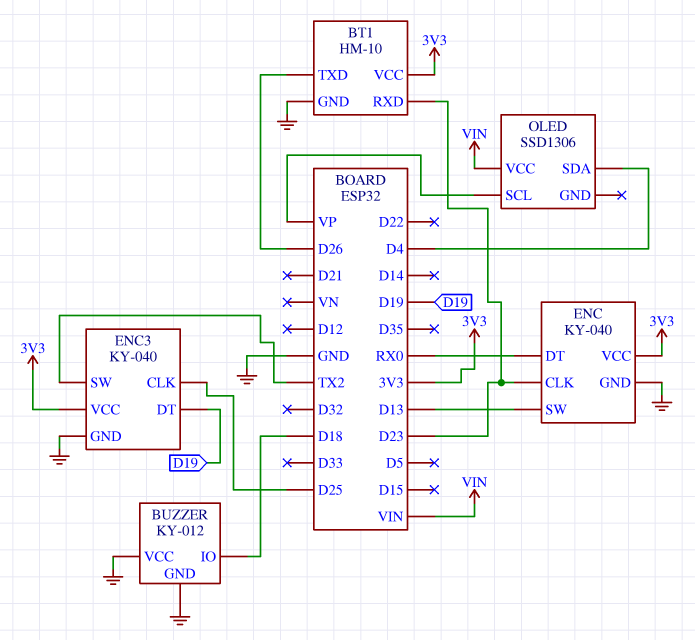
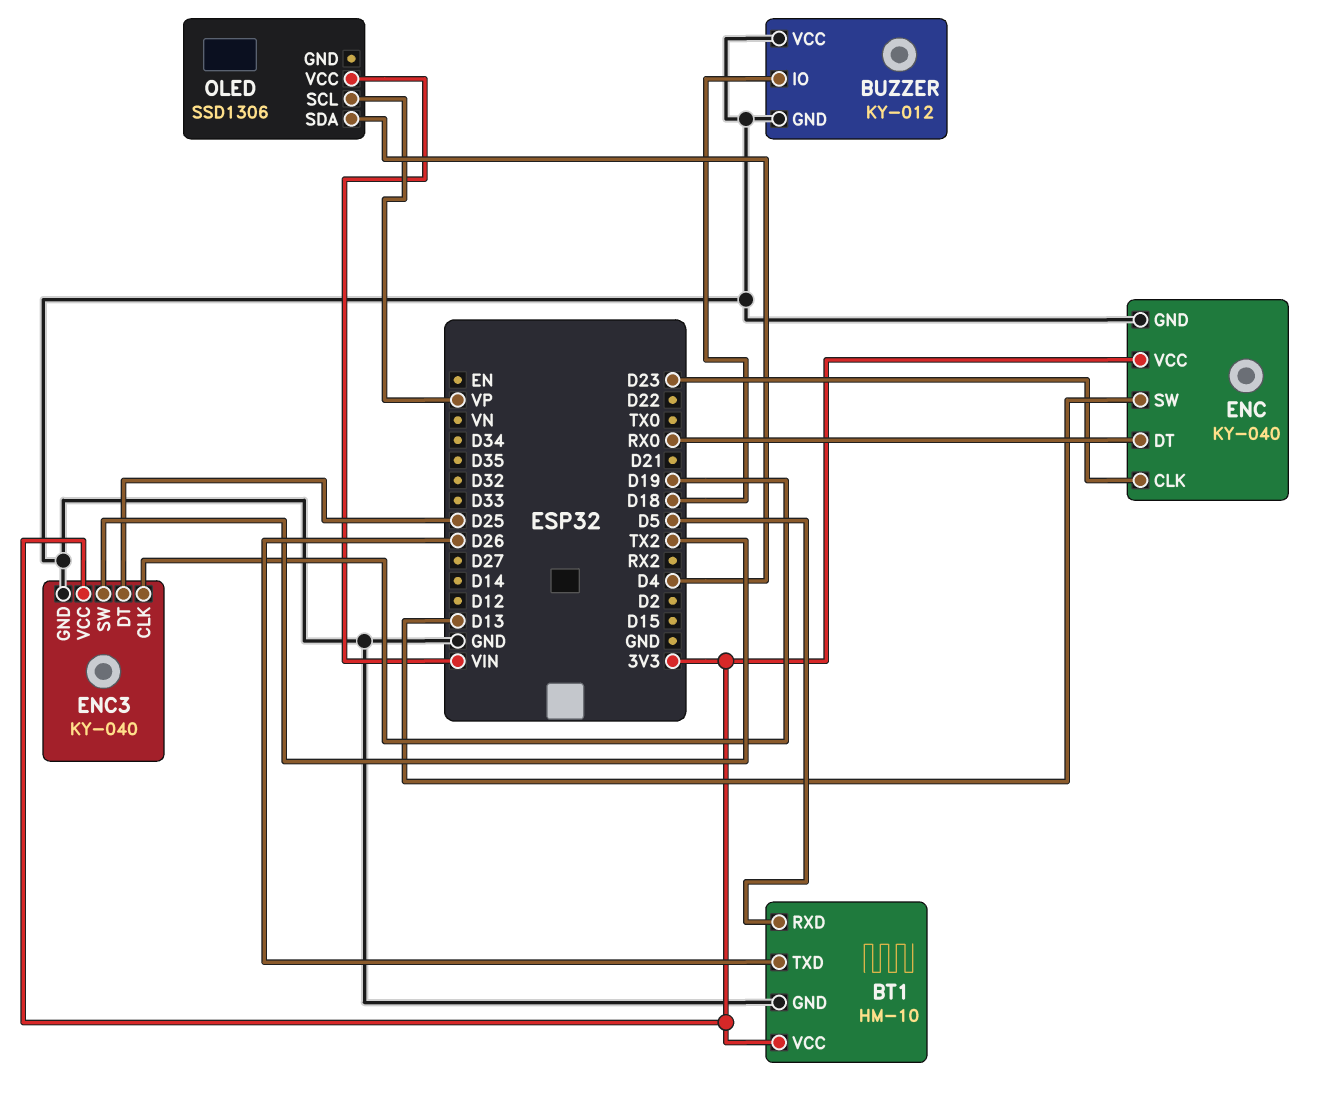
BT1 pin RXD: D23 -> D5
ENC3 pin CLK: D25 -> D19
ENC3 pin DT: D19 -> D25

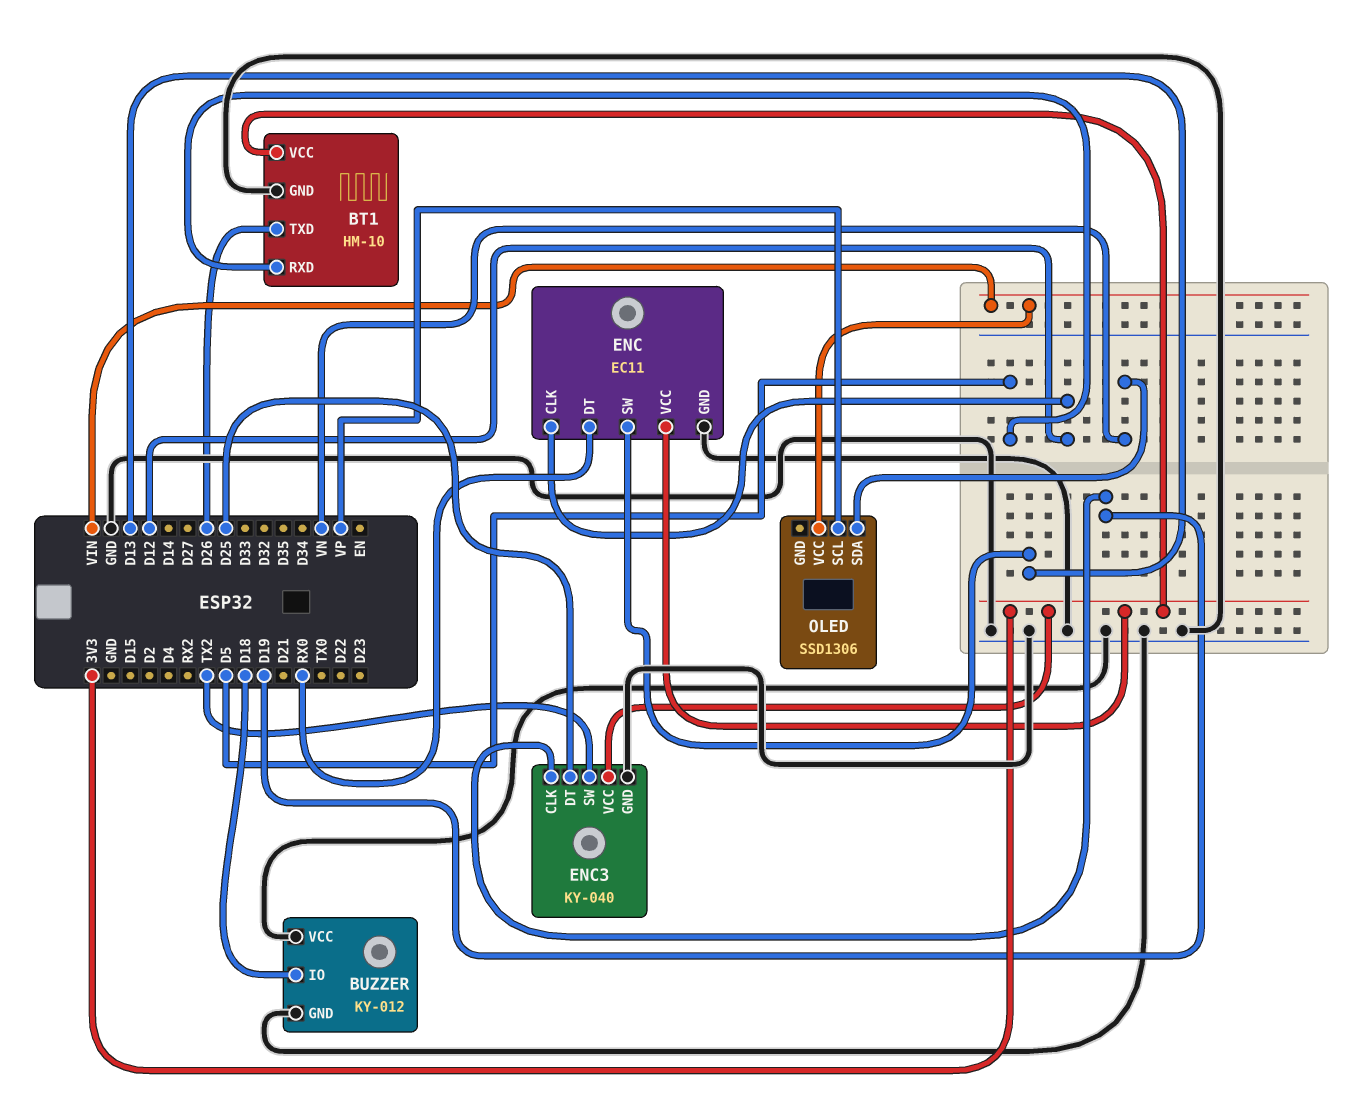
ENC: KY-040 -> EC11
ENC pin CLK: D23 -> D12
OLED pin SDA: D4 -> VN

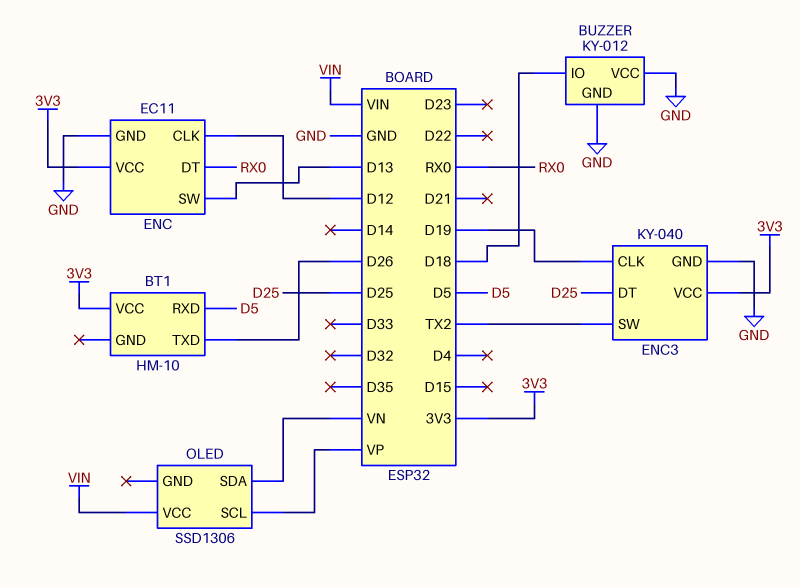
BT1 pin GND: GND -> none

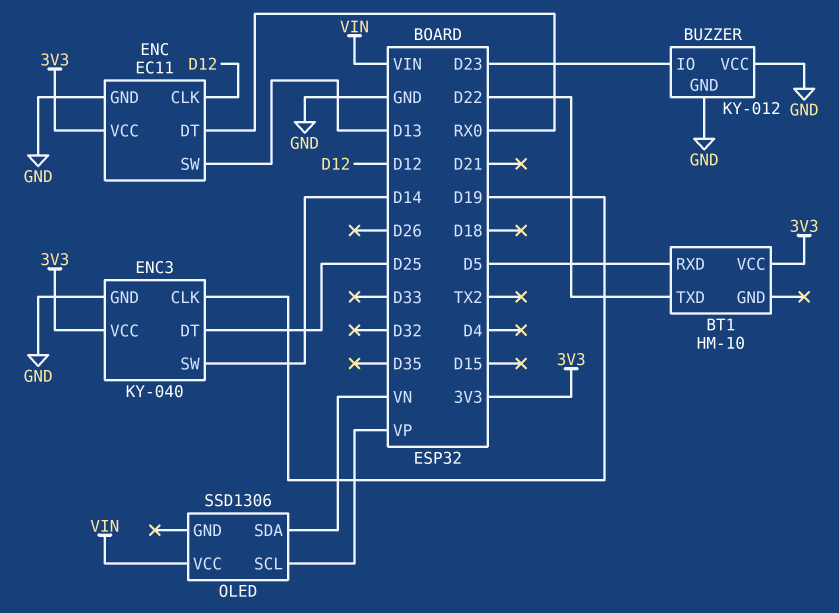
BT1 pin TXD: D26 -> D22
BUZZER pin IO: D18 -> D23
ENC3 pin SW: TX2 -> D14

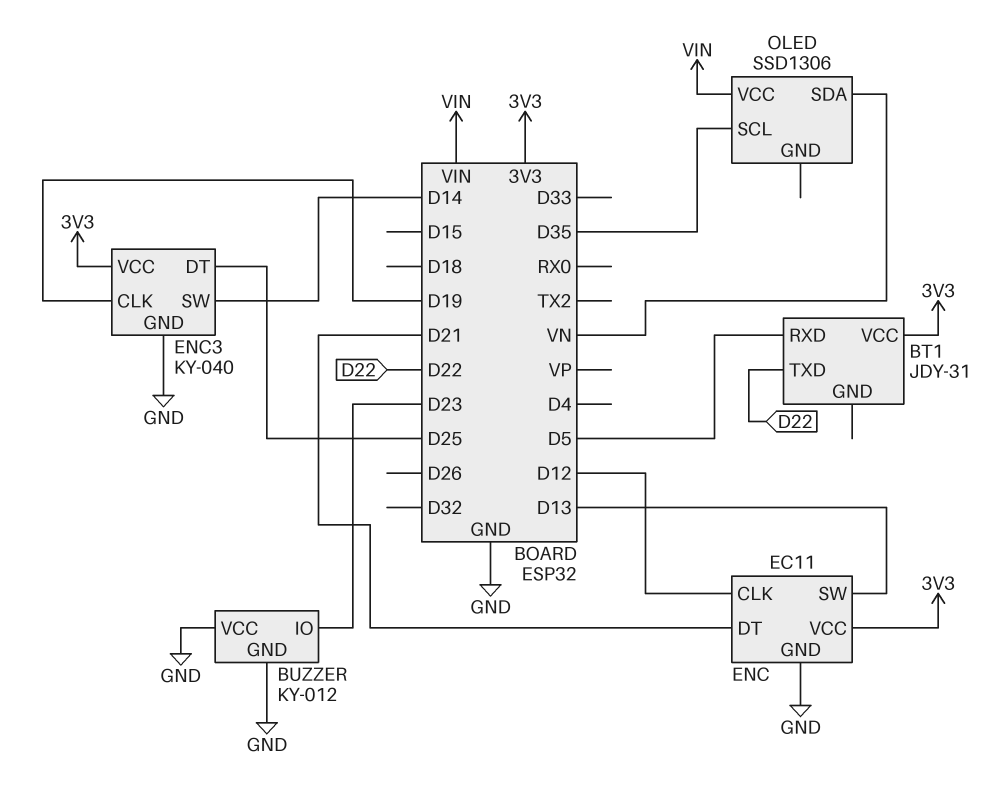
BT1: HM-10 -> JDY-31
ENC pin DT: RX0 -> D21
OLED pin SCL: VP -> D35

